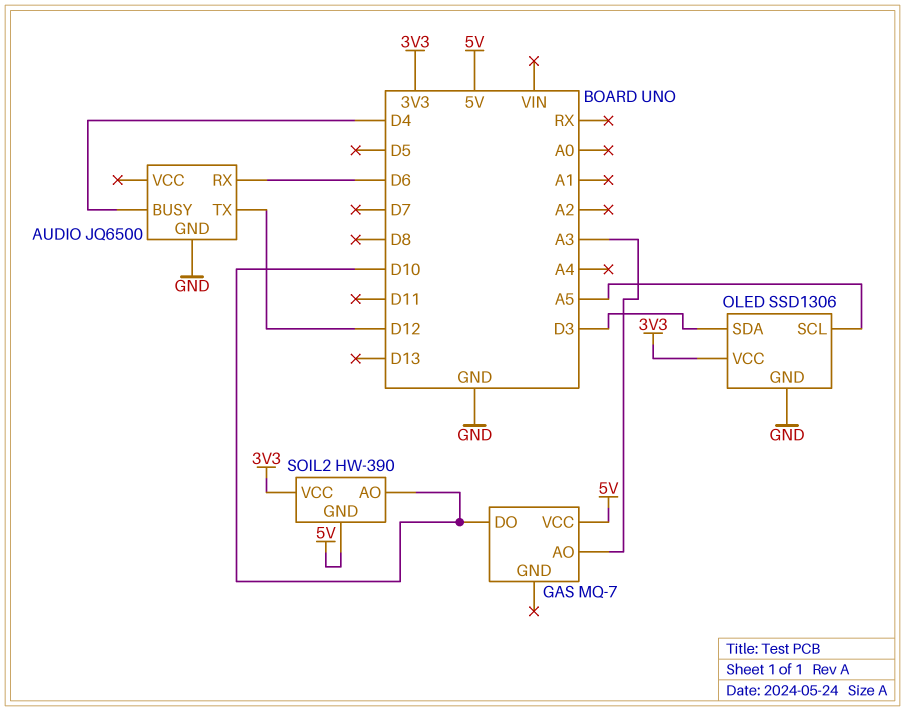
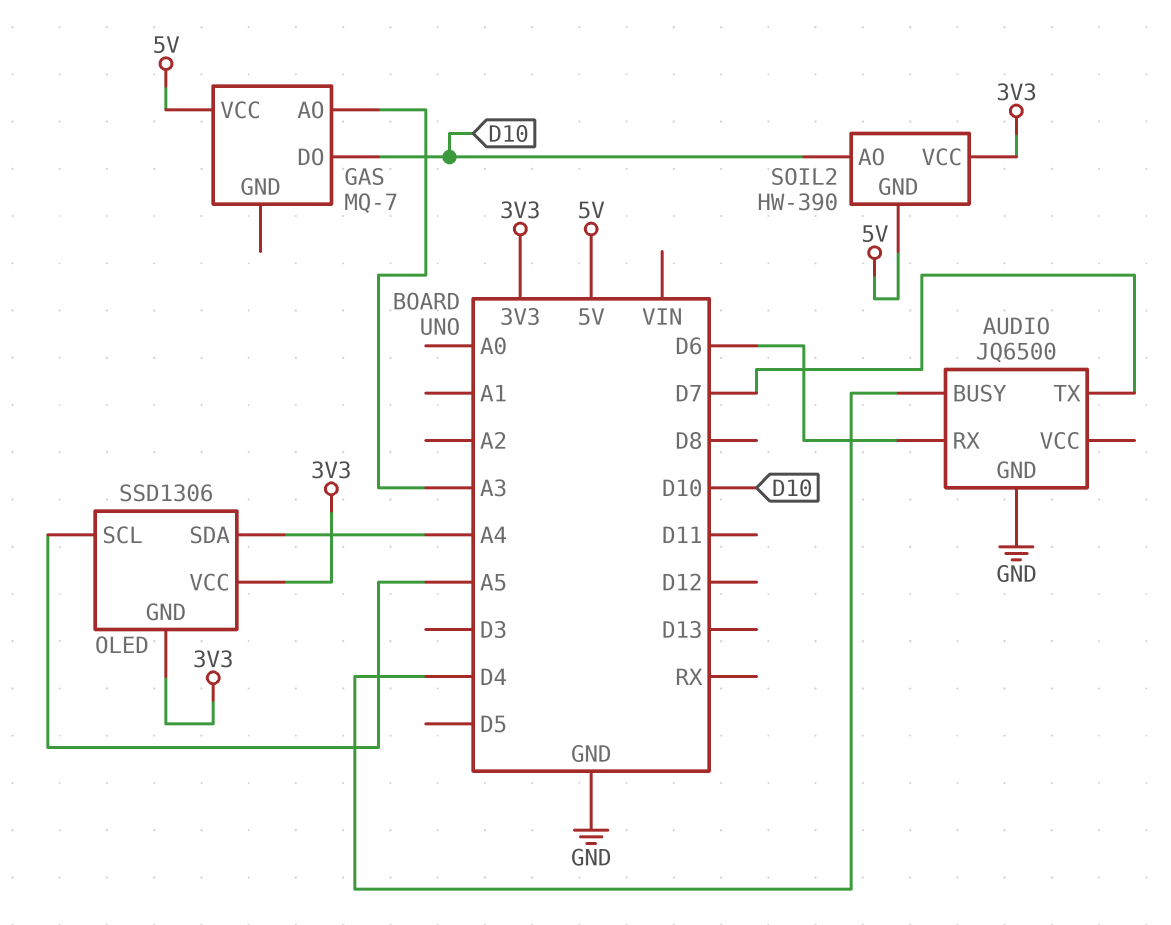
AUDIO pin TX: D12 -> D7
OLED pin GND: GND -> 3V3
OLED pin SDA: D3 -> A4

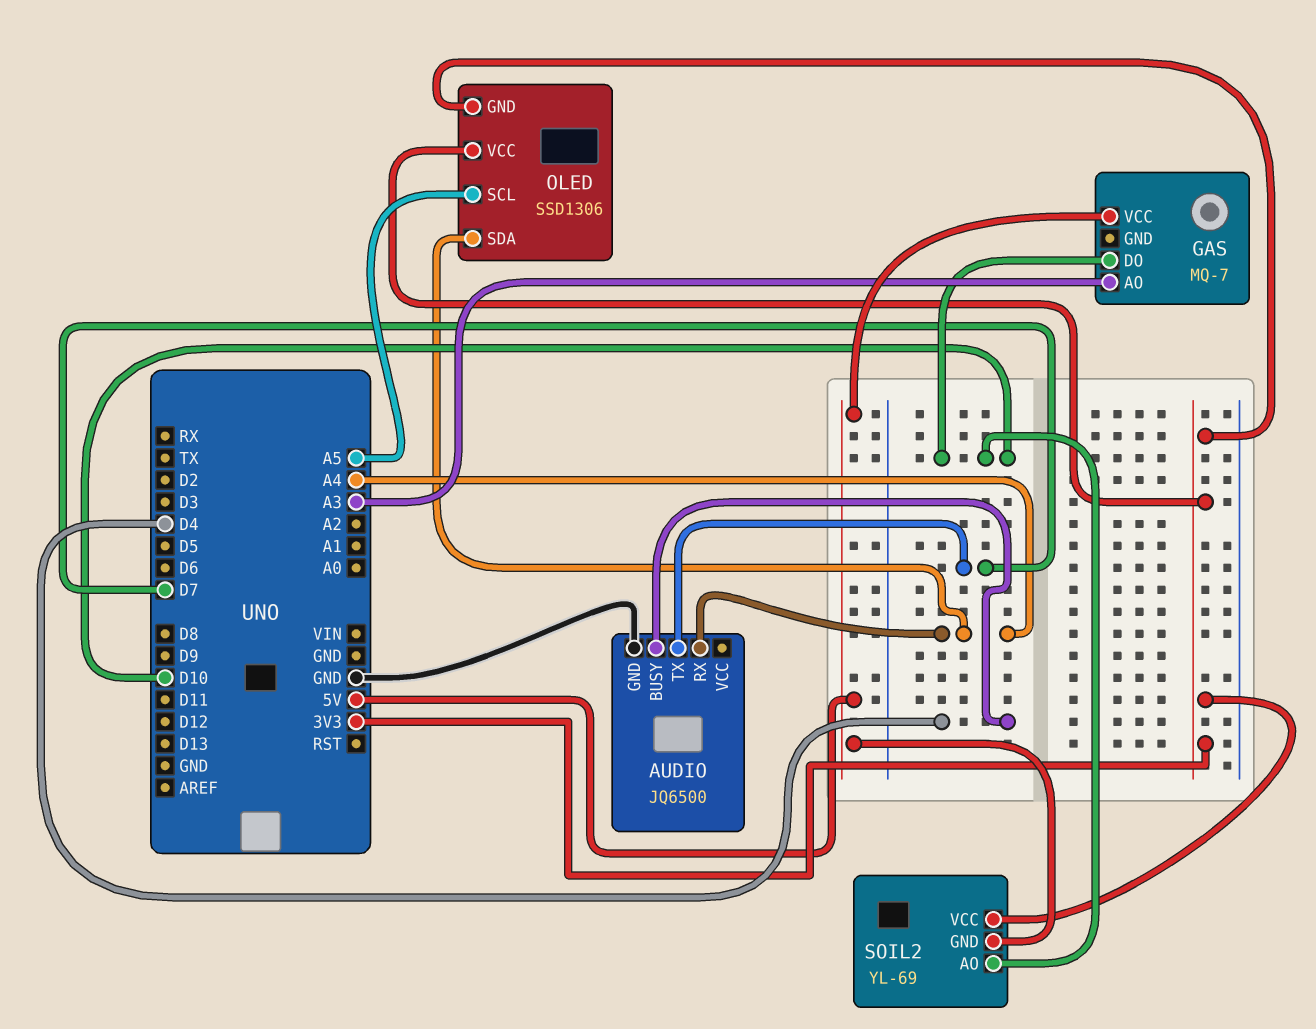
AUDIO pin RX: D6 -> A4
SOIL2: HW-390 -> YL-69

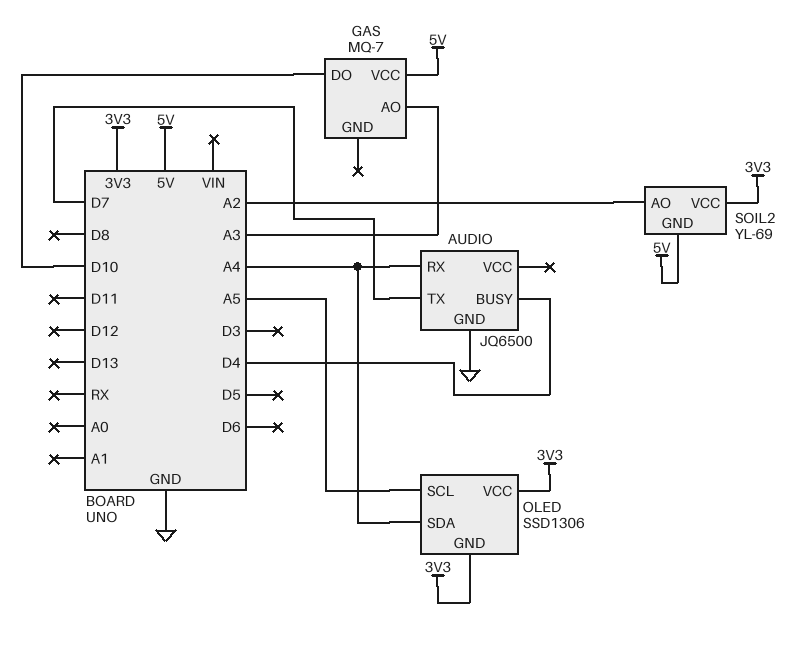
SOIL2 pin AO: D10 -> A2

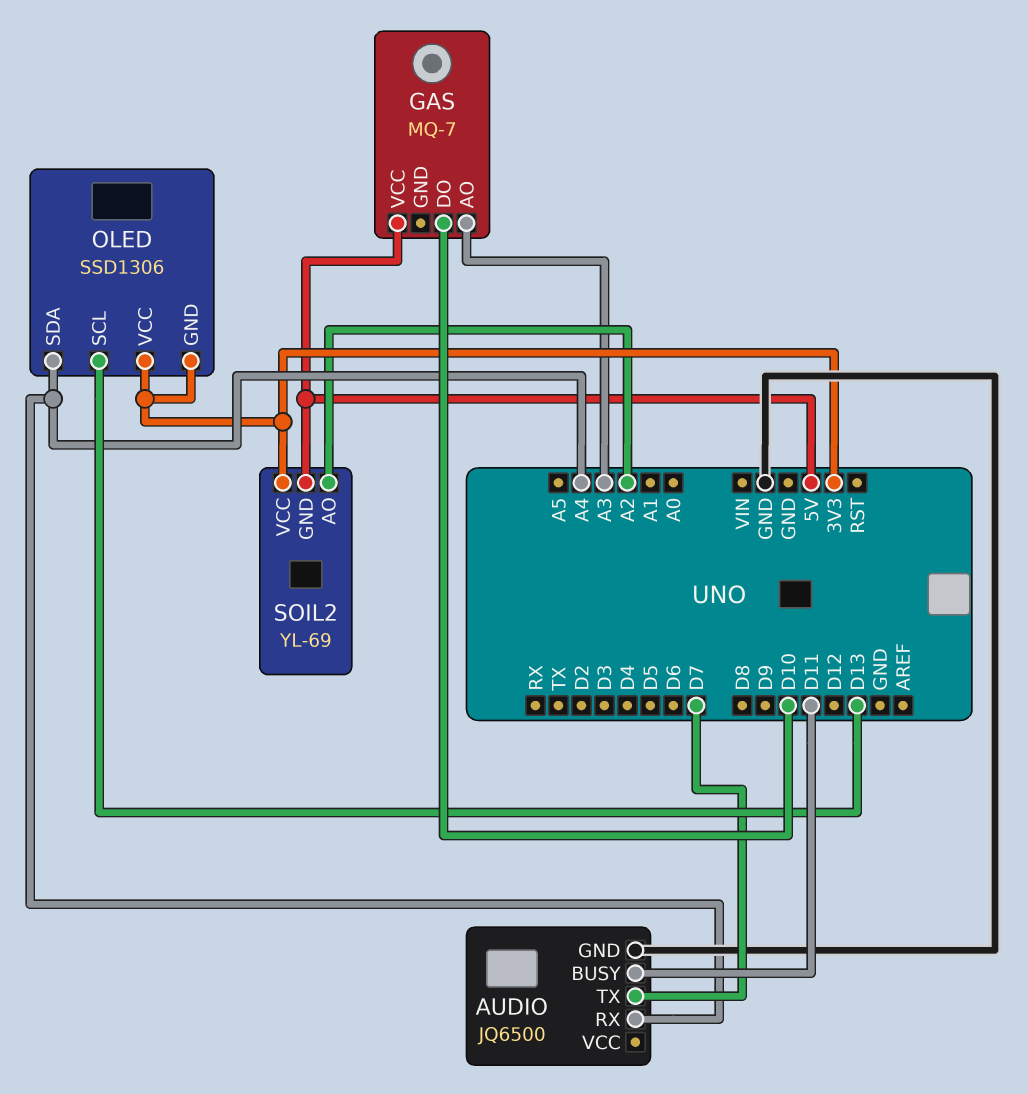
AUDIO pin BUSY: D4 -> D11
OLED pin SCL: A5 -> D13

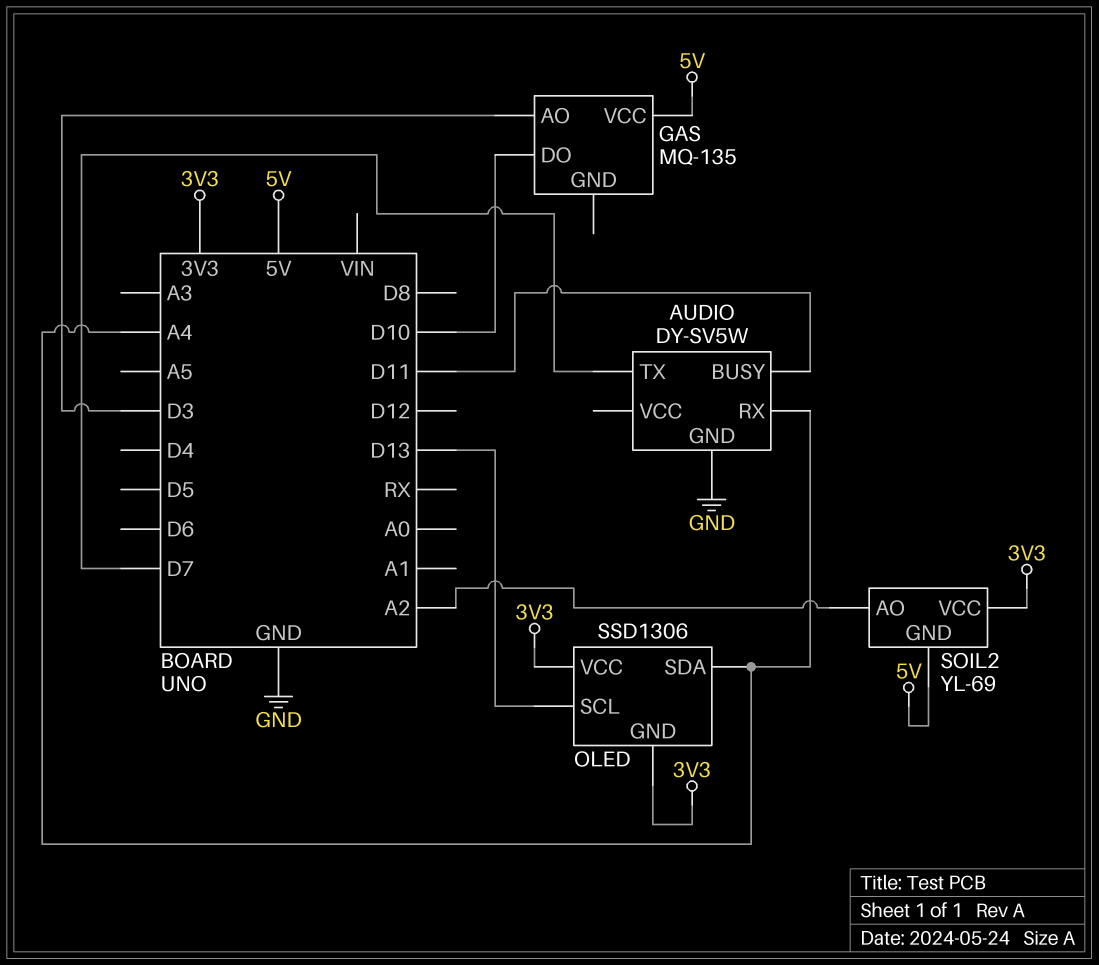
AUDIO: JQ6500 -> DY-SV5W
GAS: MQ-7 -> MQ-135
GAS pin AO: A3 -> D3

